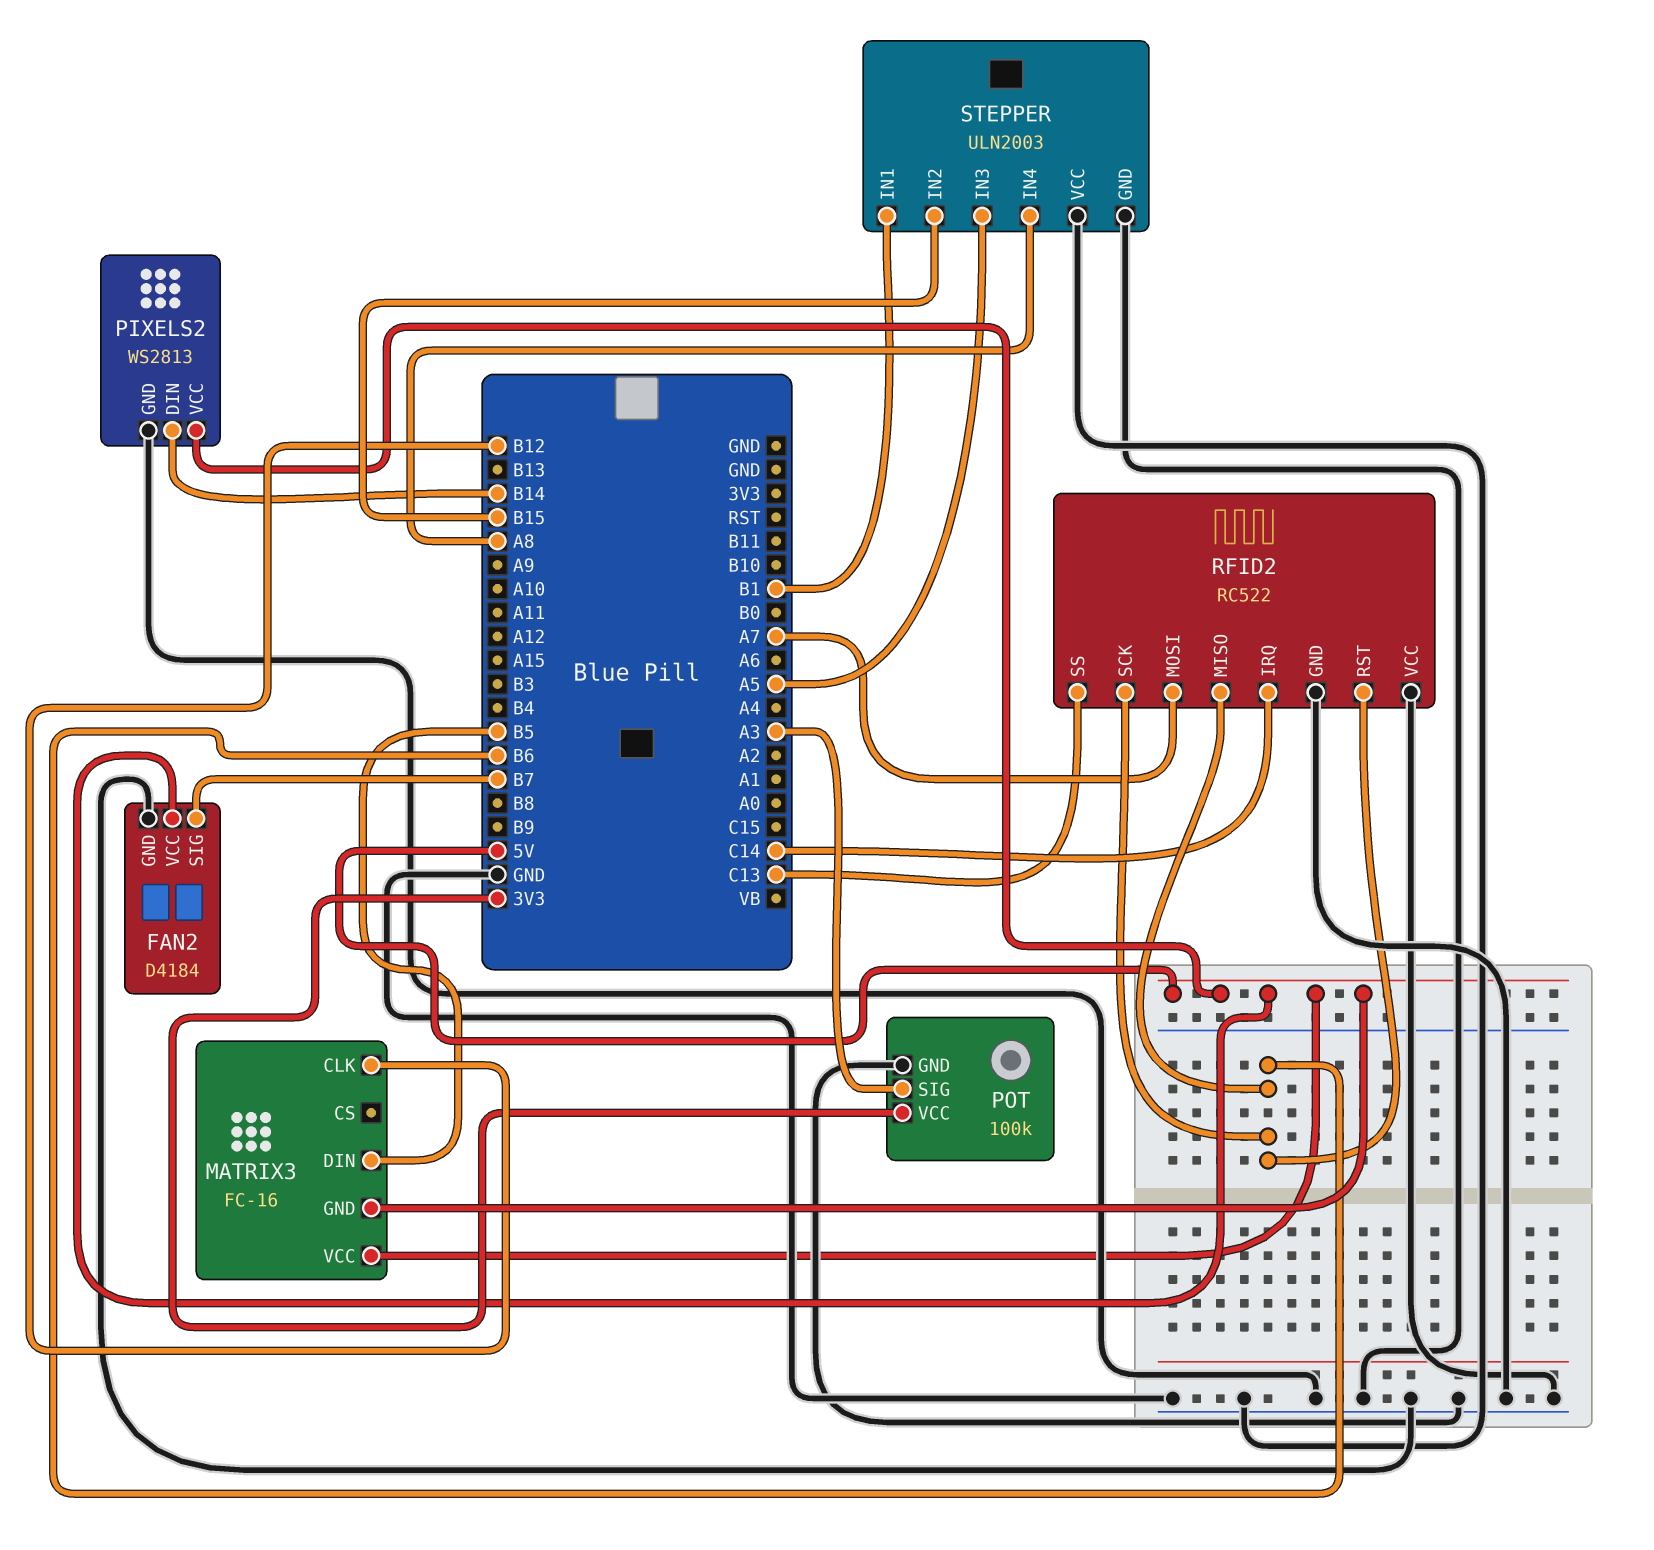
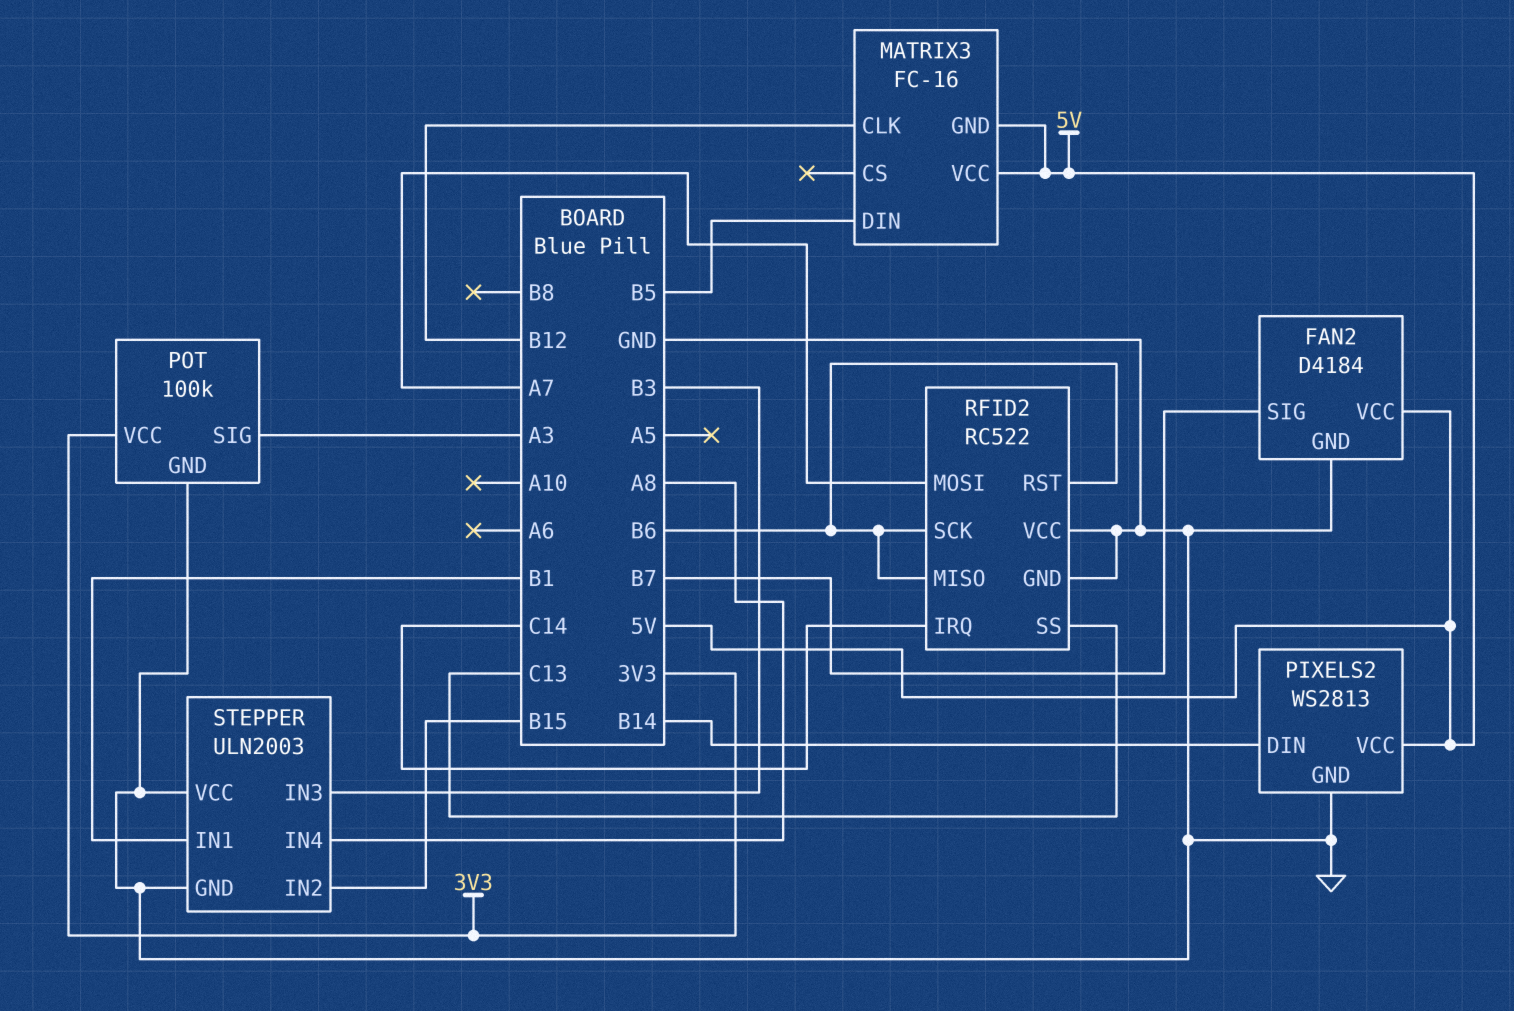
STEPPER pin IN3: A5 -> B3

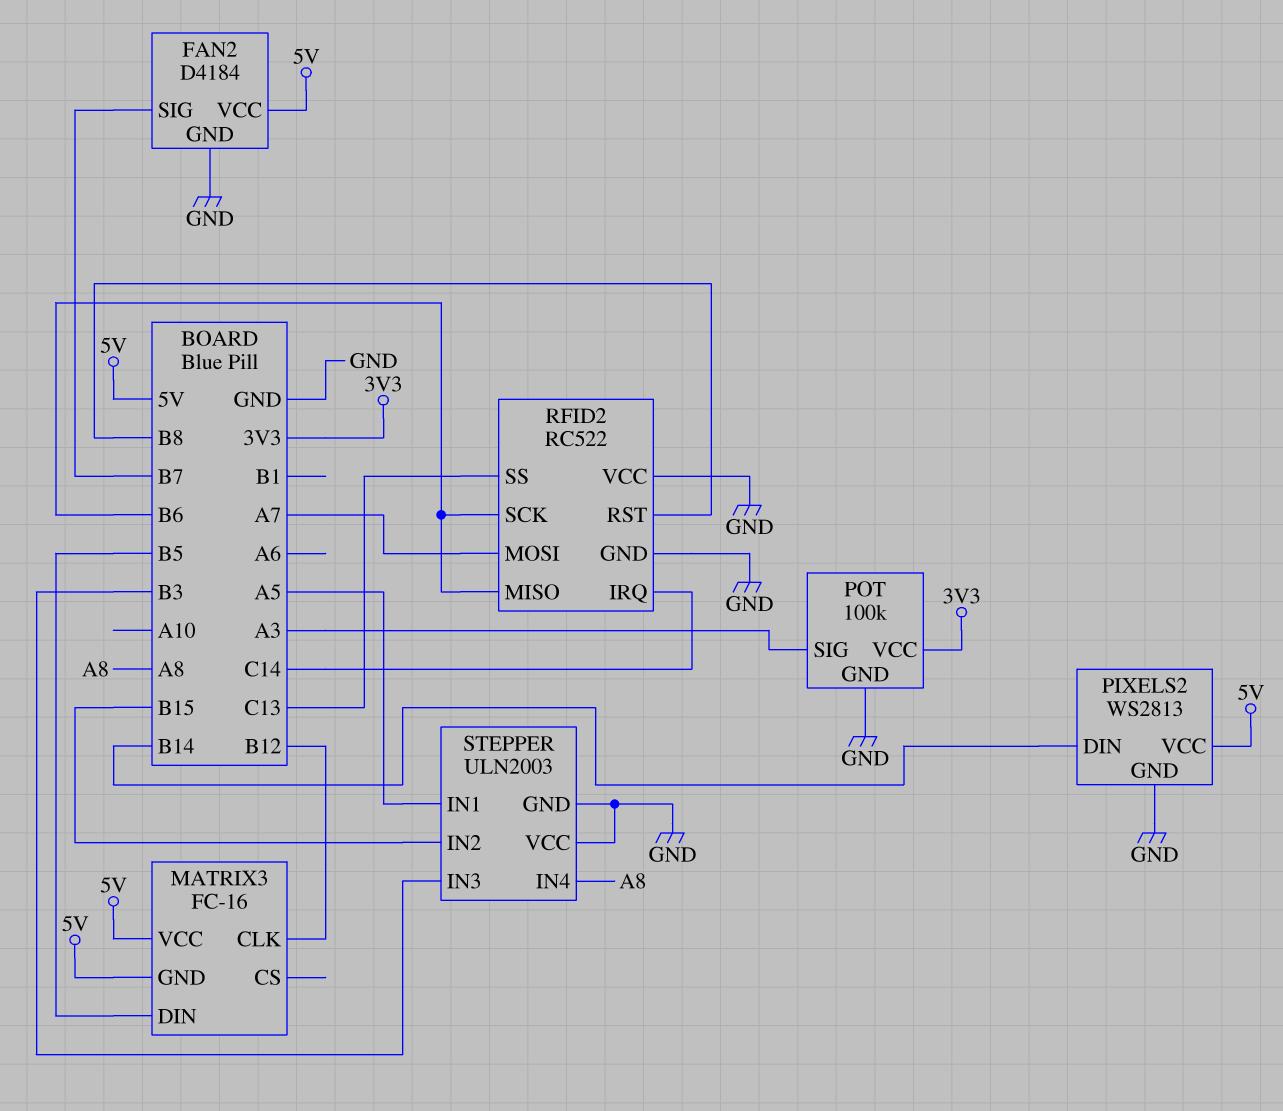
RFID2 pin RST: B6 -> B8
STEPPER pin IN1: B1 -> A5

